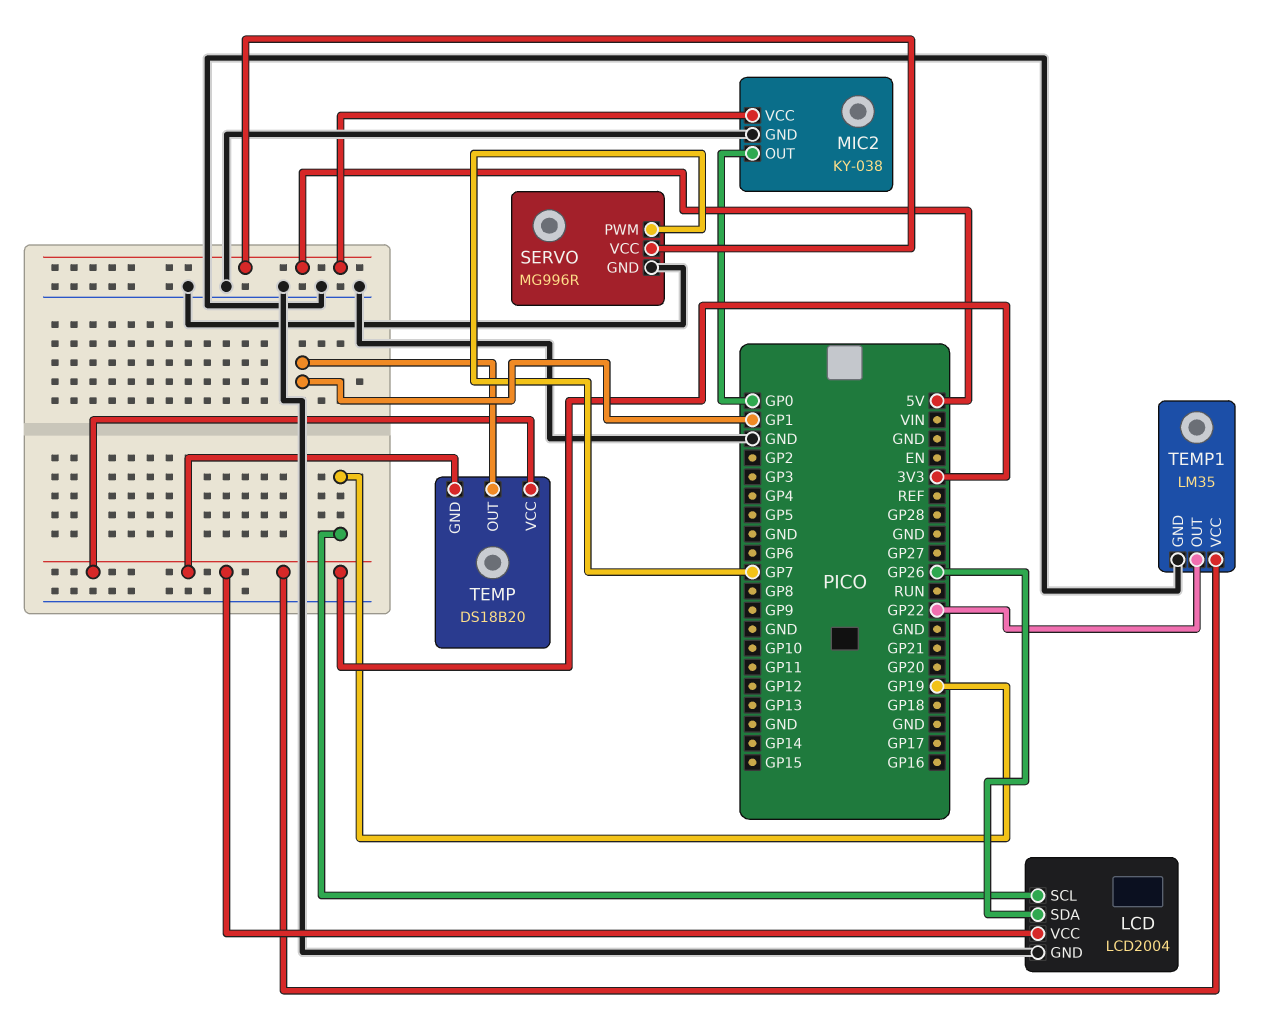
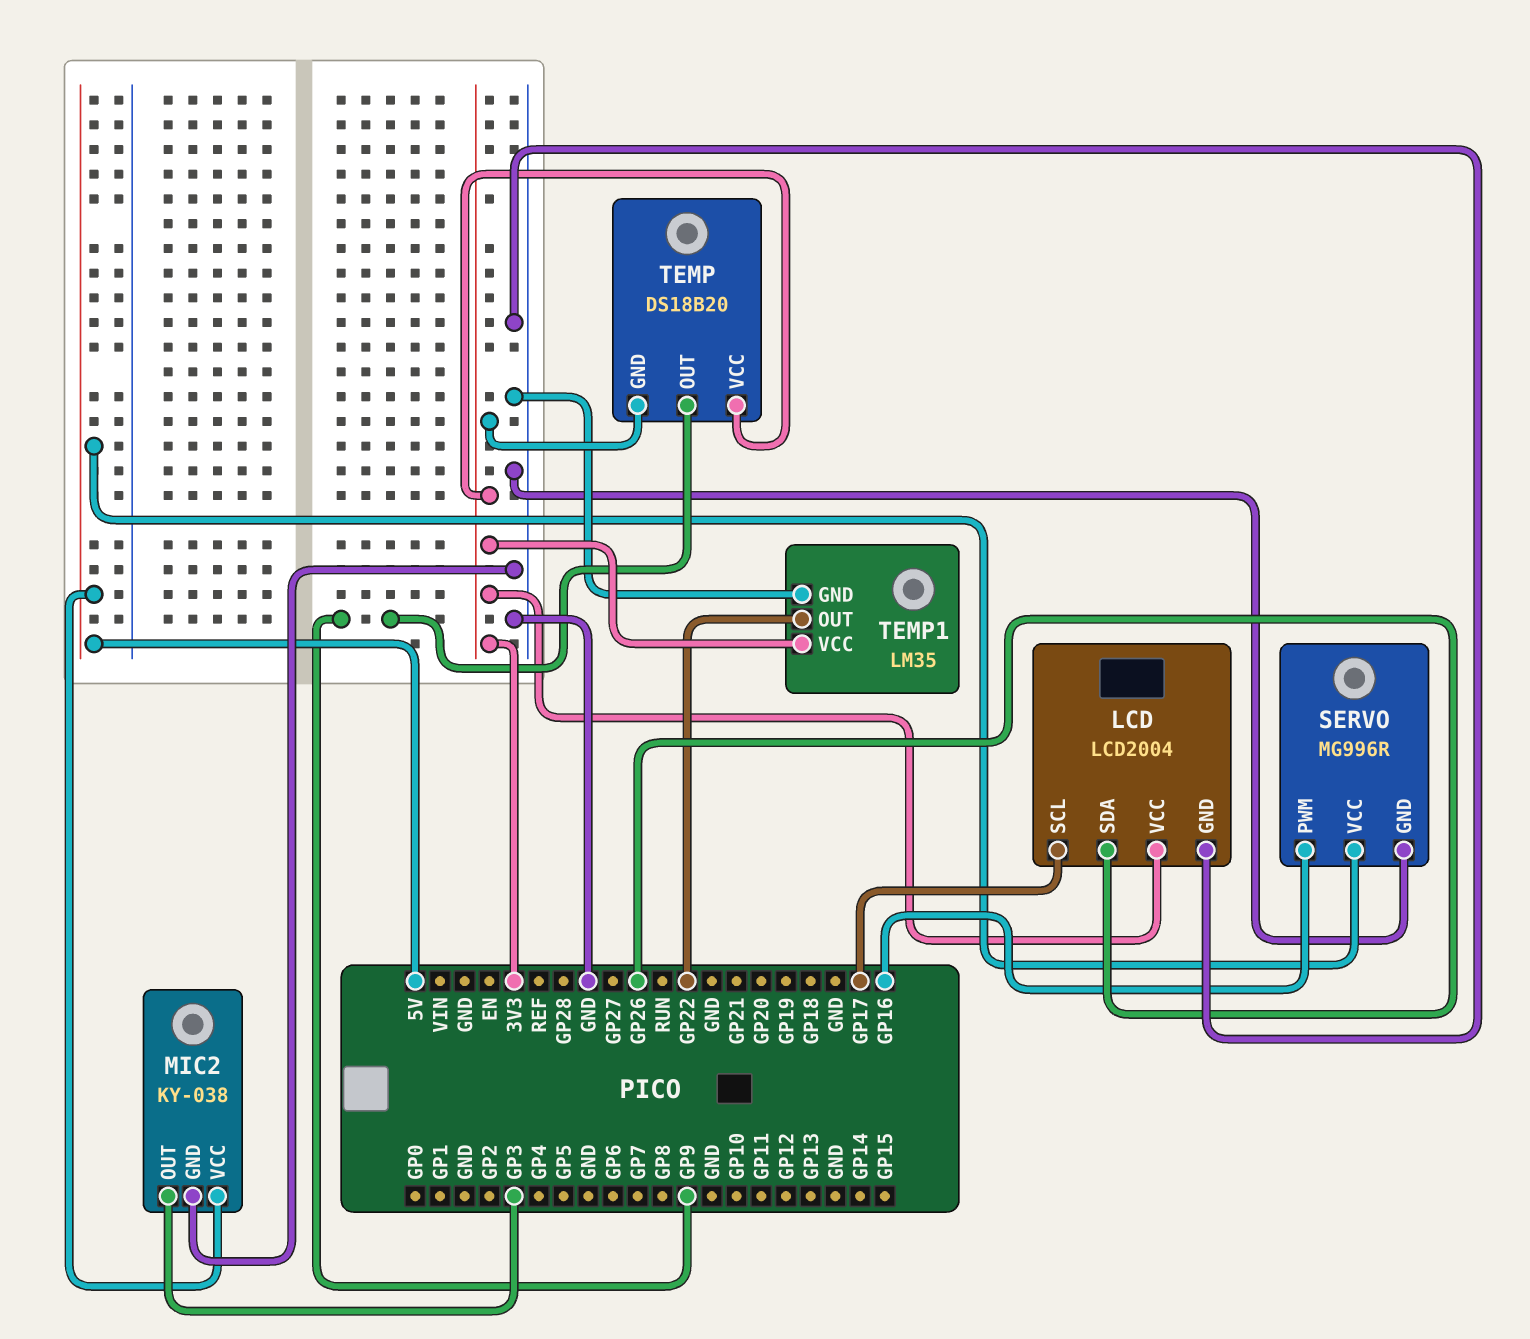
LCD pin SCL: GP19 -> GP17
MIC2 pin OUT: GP0 -> GP3
SERVO pin PWM: GP7 -> GP16
TEMP pin OUT: GP1 -> GP9

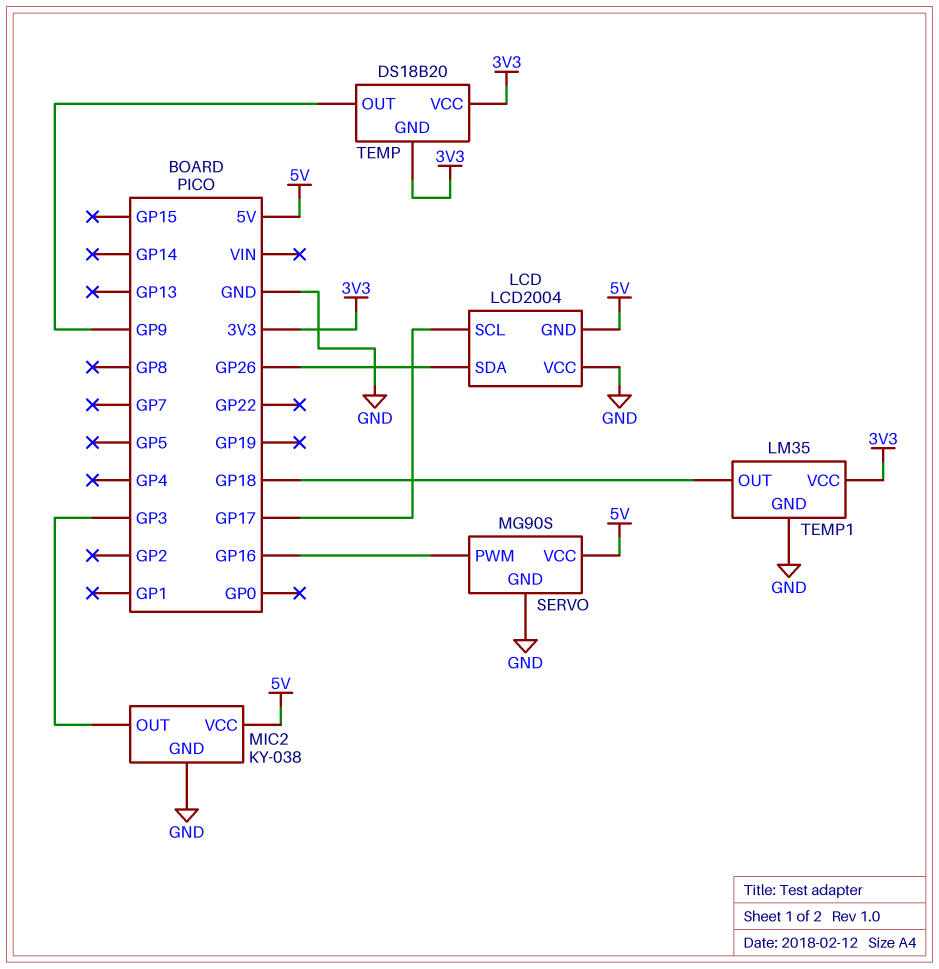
LCD pin GND: GND -> 5V
LCD pin VCC: 3V3 -> GND
SERVO: MG996R -> MG90S
TEMP1 pin OUT: GP22 -> GP18

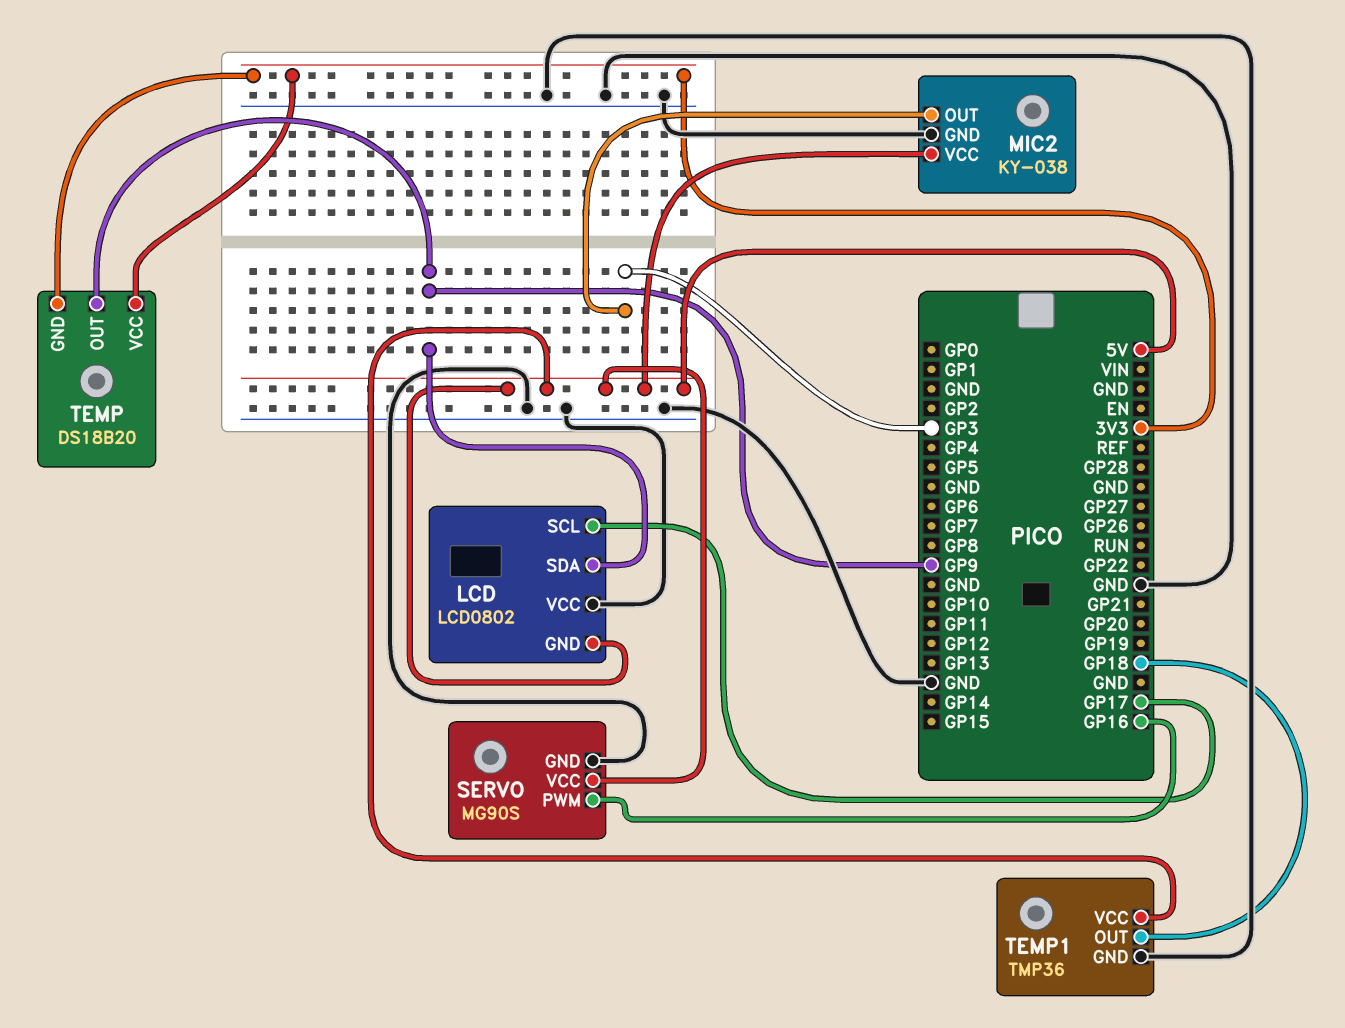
LCD: LCD2004 -> LCD0802
LCD pin SDA: GP26 -> GP9
TEMP1: LM35 -> TMP36
TEMP1 pin VCC: 3V3 -> 5V

